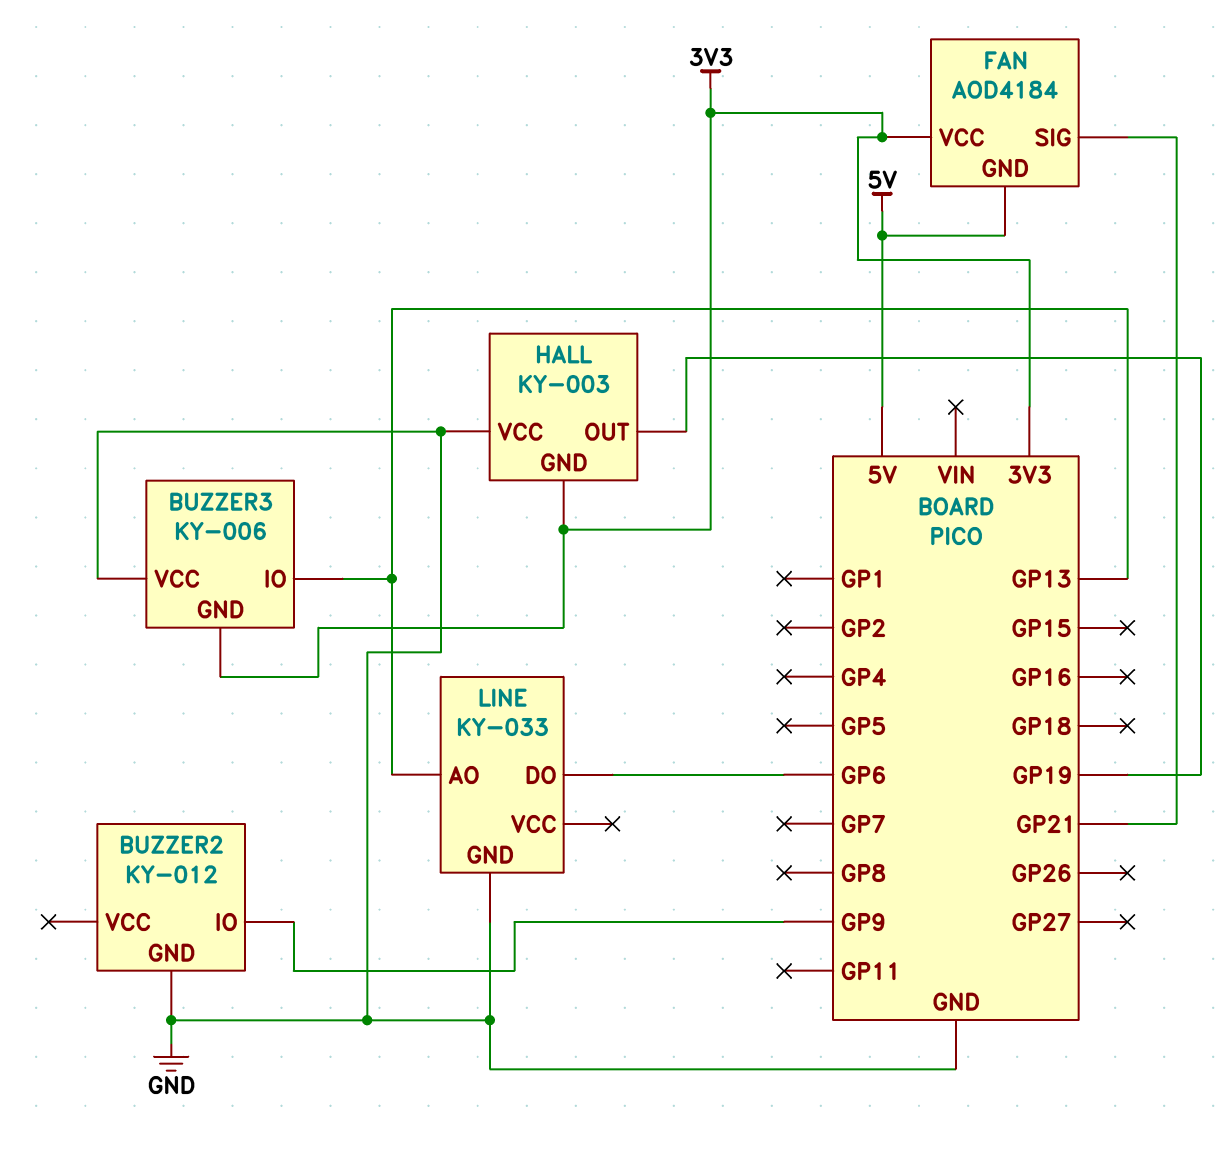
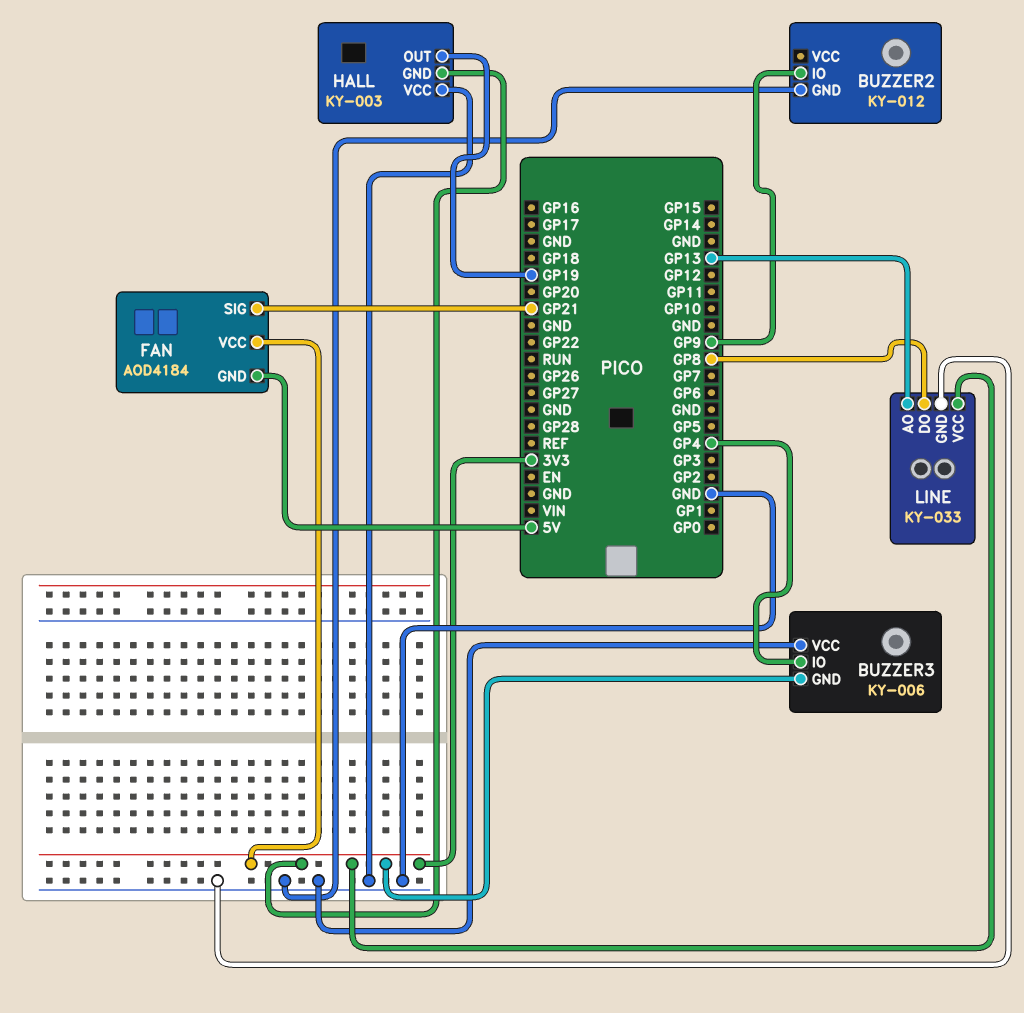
BUZZER3 pin IO: GP13 -> GP4
LINE pin DO: GP6 -> GP8
LINE pin VCC: none -> 3V3

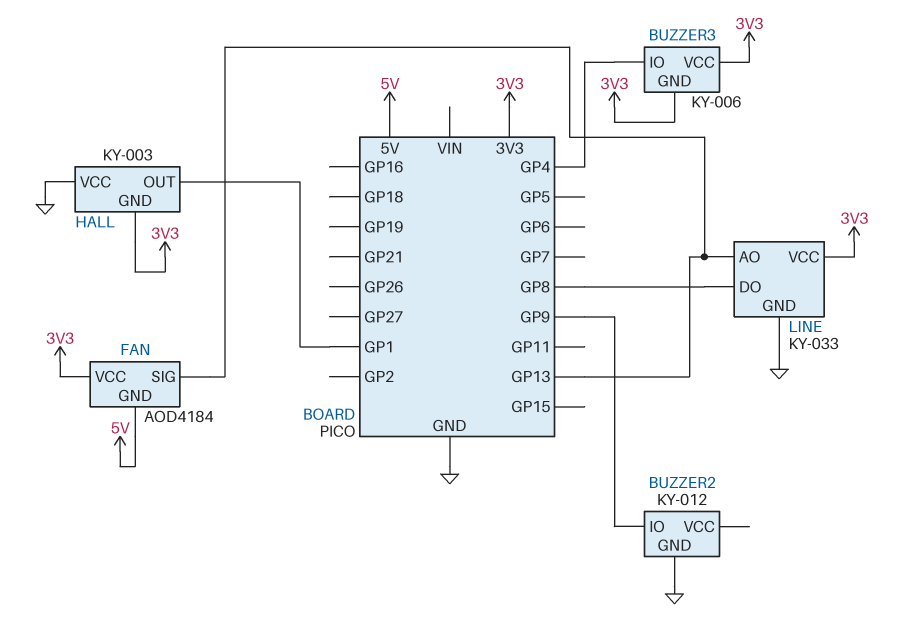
BUZZER3 pin VCC: GND -> 3V3
FAN pin SIG: GP21 -> GP13
HALL pin OUT: GP19 -> GP1

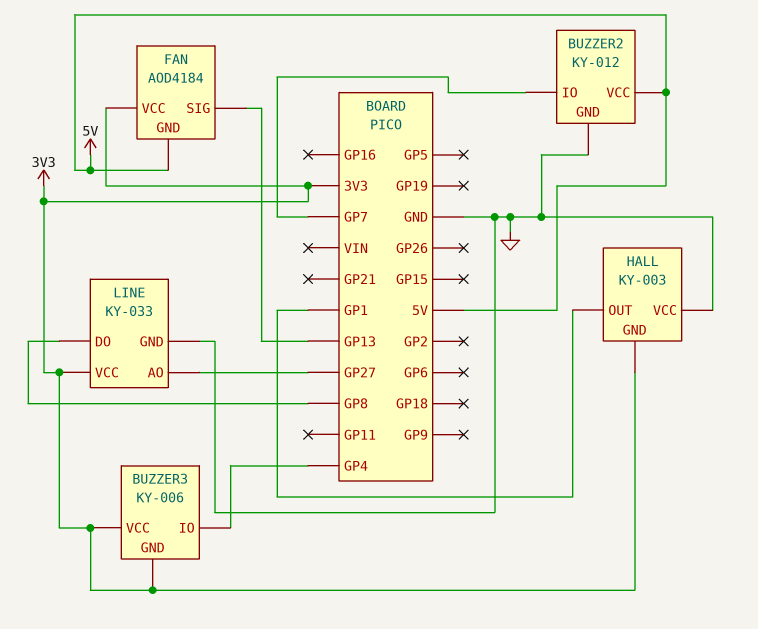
BUZZER2 pin IO: GP9 -> GP7
BUZZER2 pin VCC: none -> 5V
LINE pin AO: GP13 -> GP27

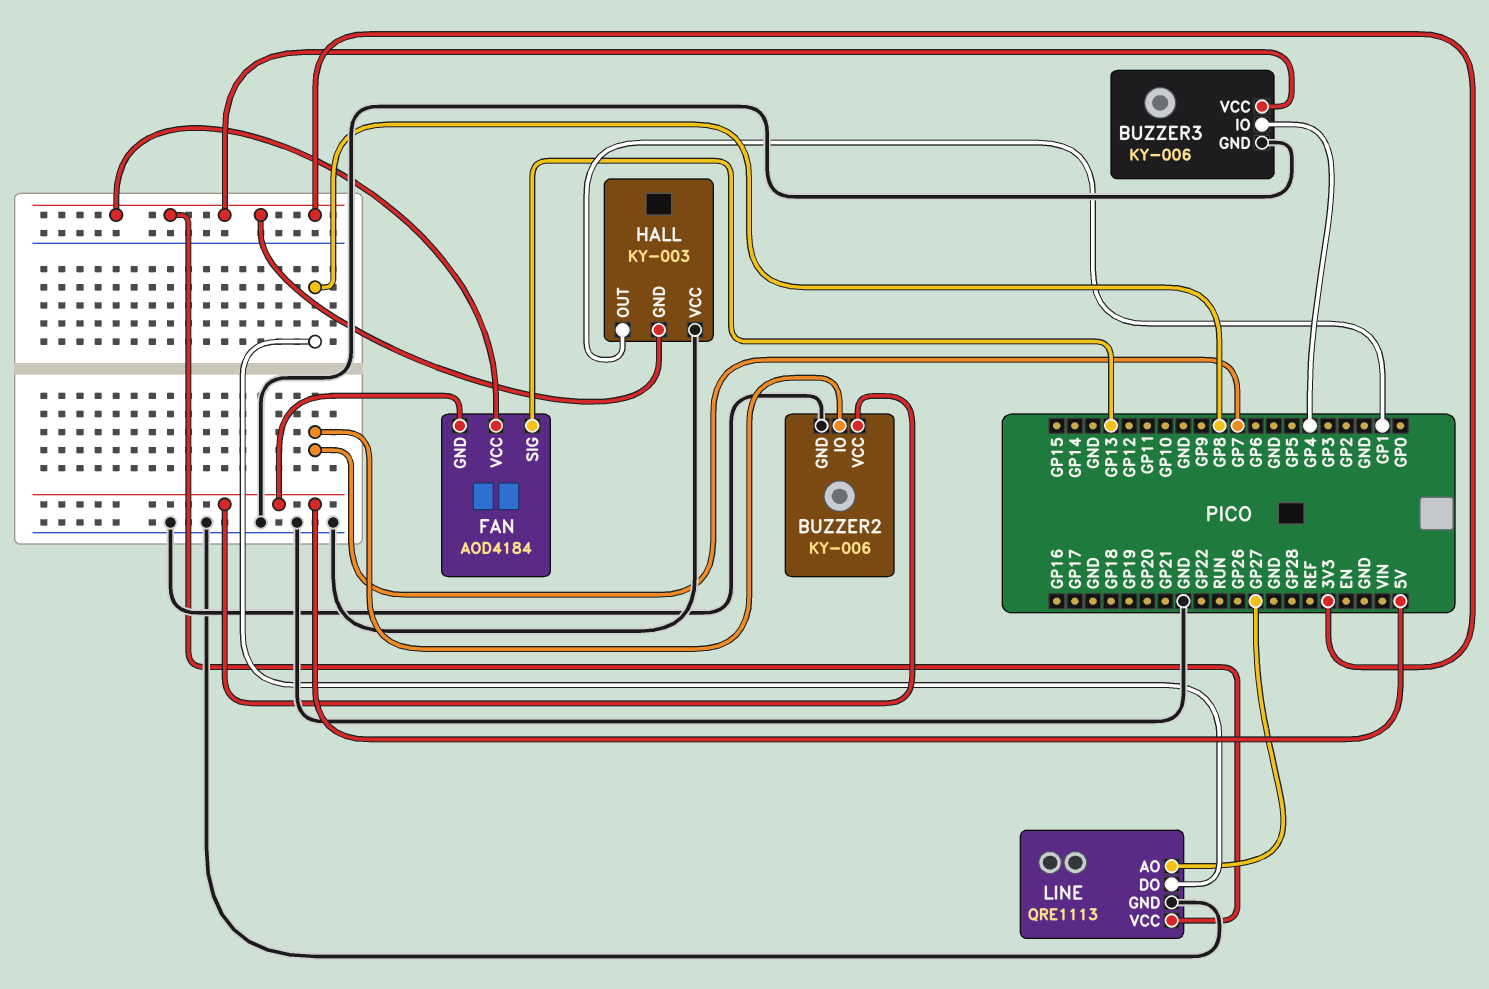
BUZZER2: KY-012 -> KY-006
BUZZER3 pin GND: 3V3 -> GND
LINE: KY-033 -> QRE1113

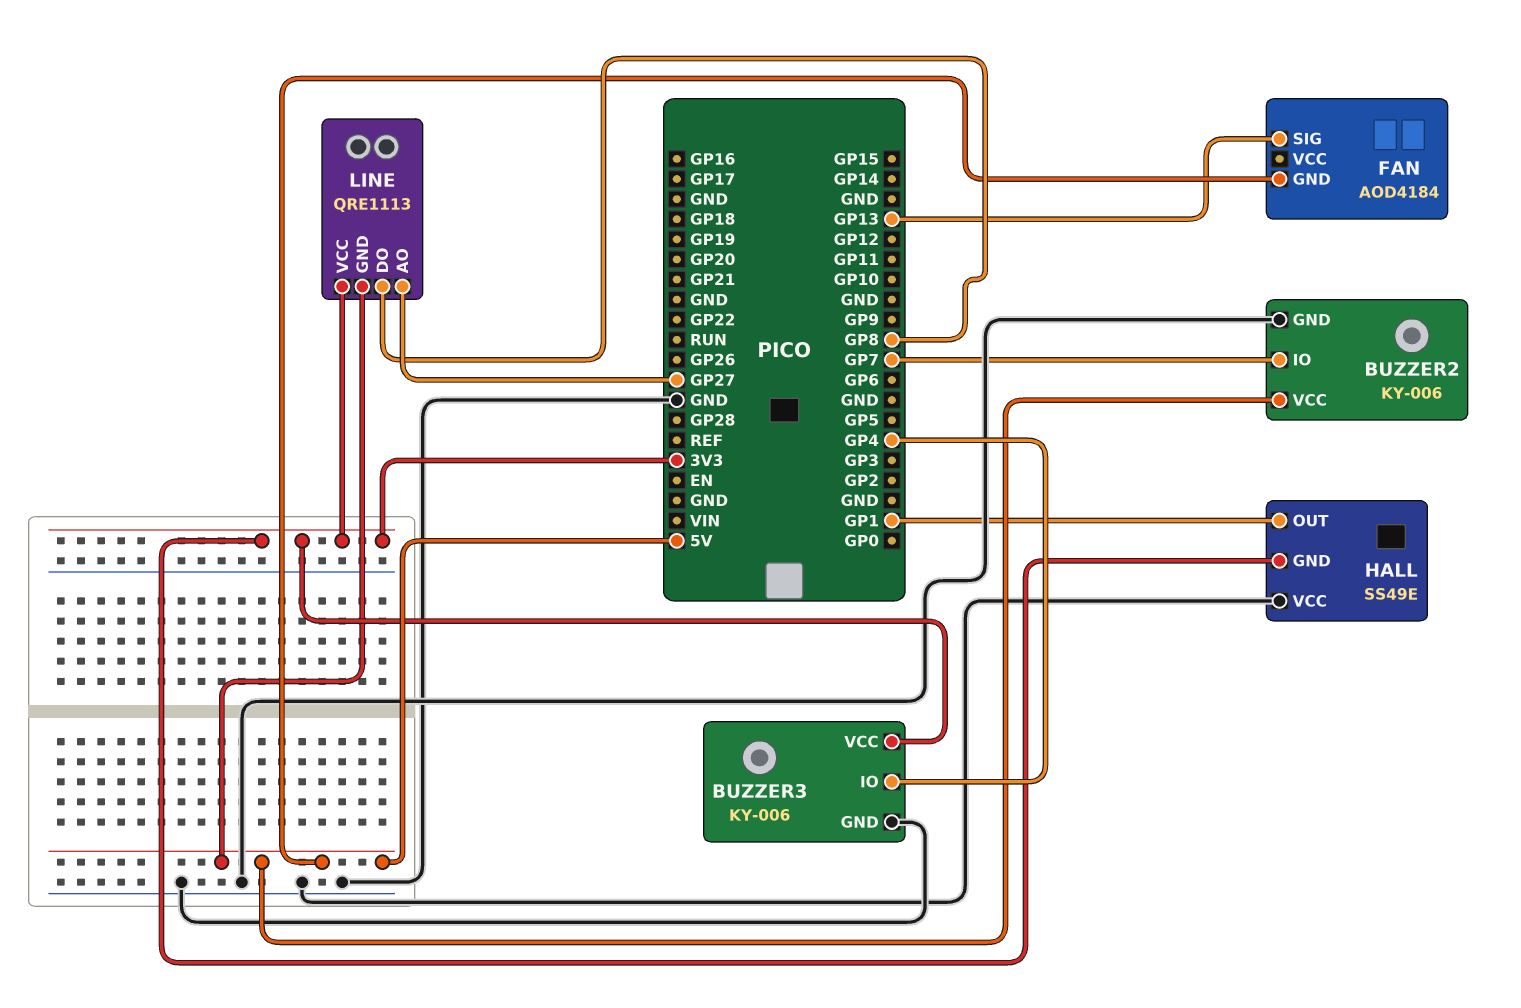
FAN pin VCC: 3V3 -> none
HALL: KY-003 -> SS49E
LINE pin GND: GND -> 5V

